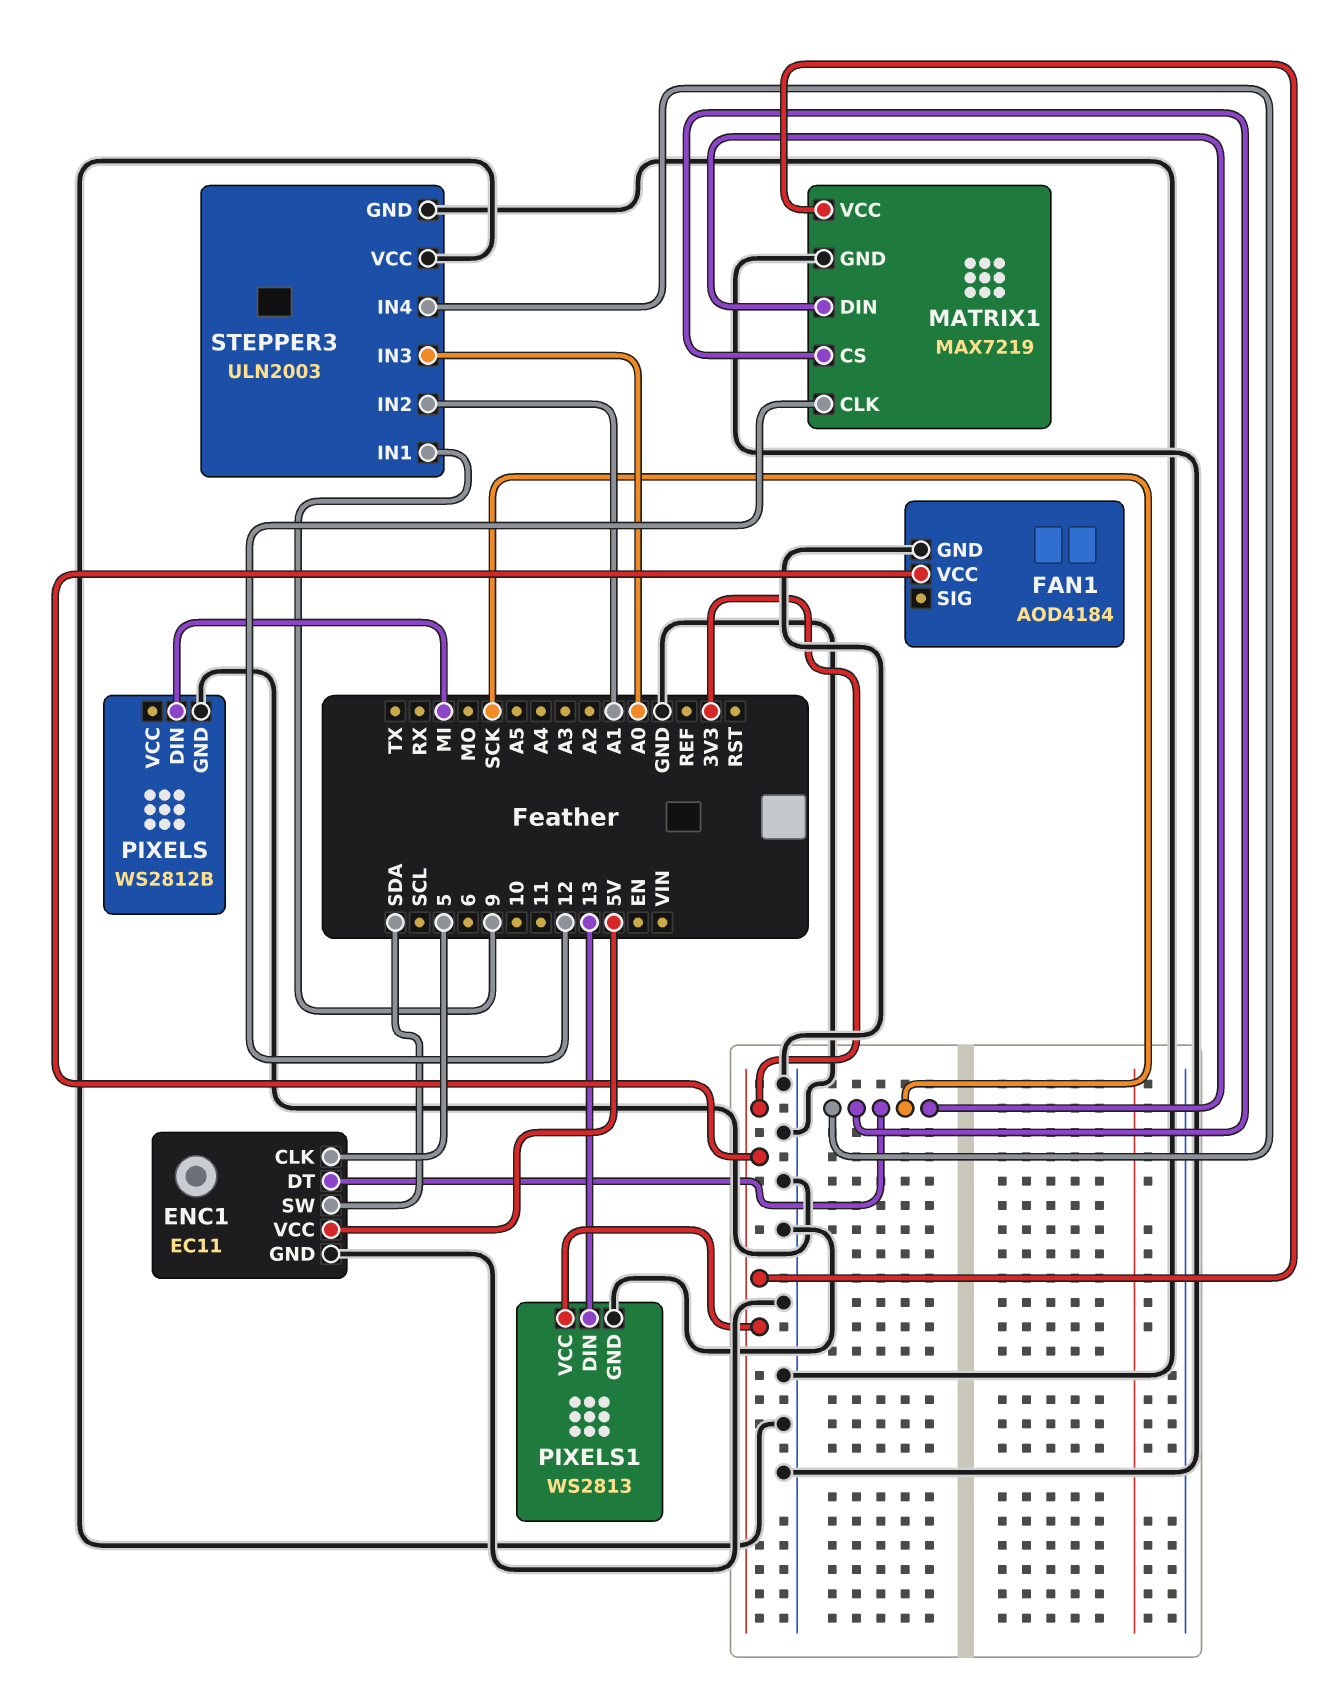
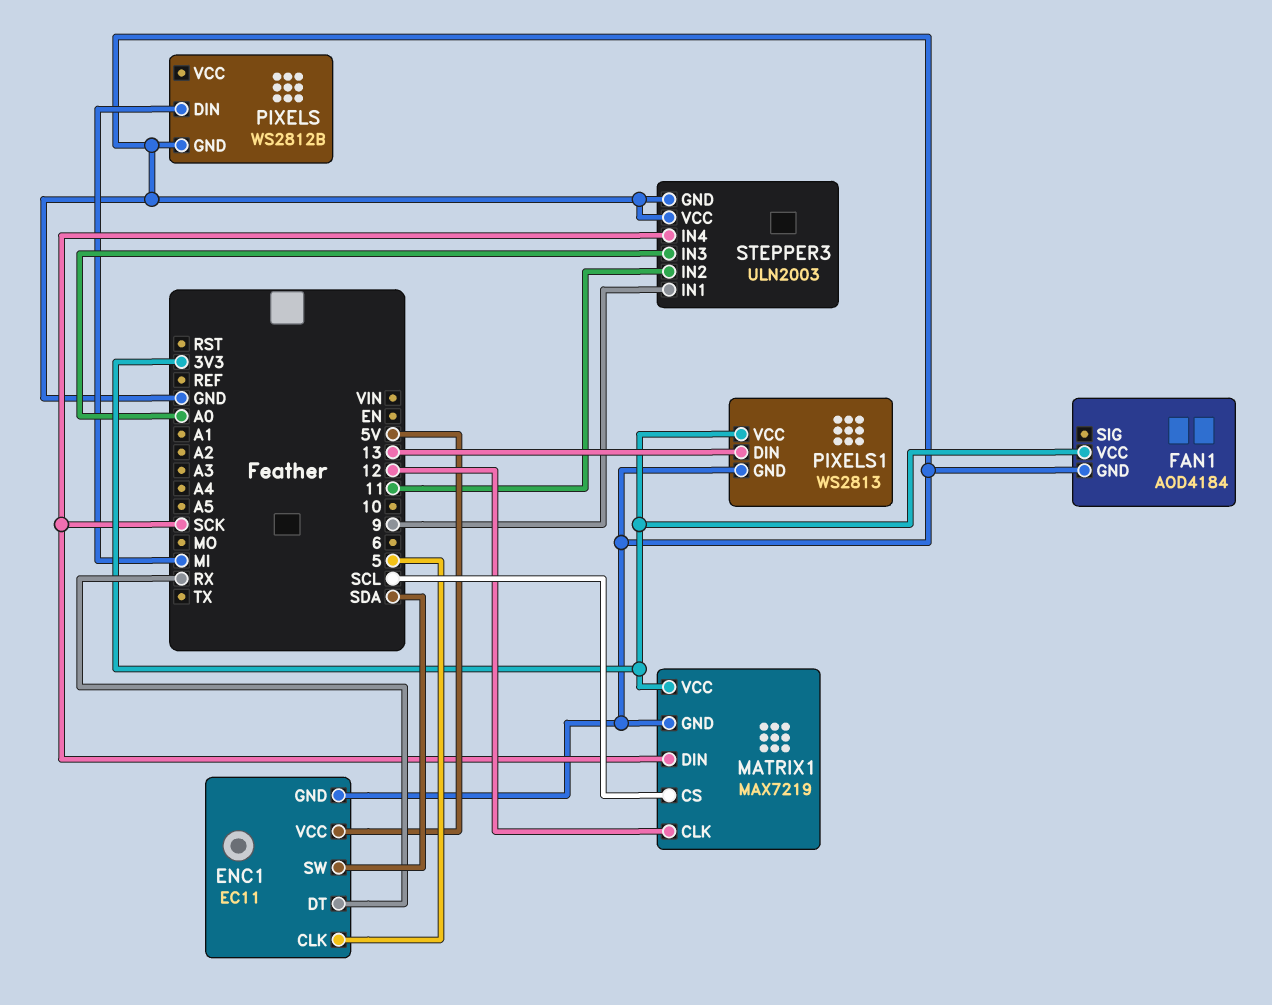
ENC1 pin DT: SCK -> RX
MATRIX1 pin CS: SCK -> SCL
STEPPER3 pin IN2: A1 -> 11

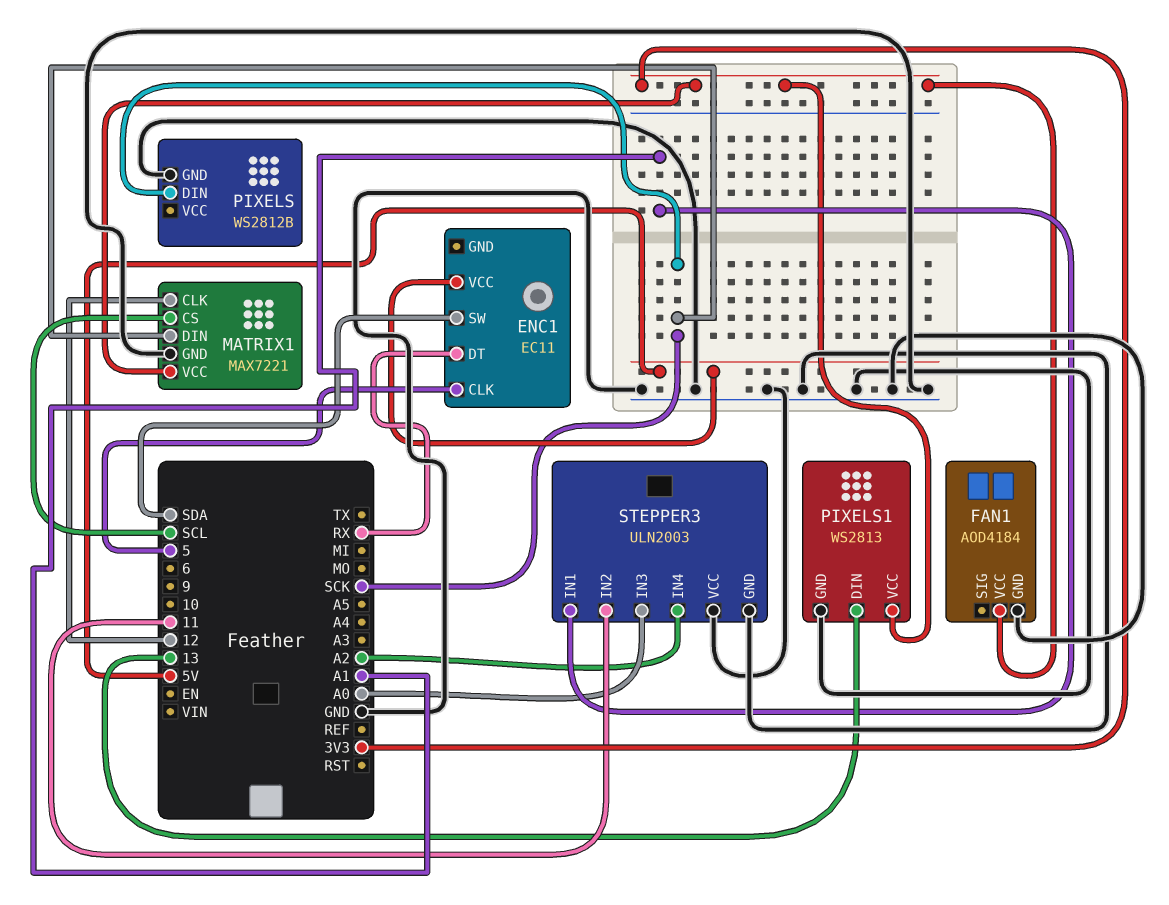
ENC1 pin GND: GND -> none
MATRIX1: MAX7219 -> MAX7221
PIXELS pin DIN: MI -> SCK
STEPPER3 pin IN1: 9 -> A1
STEPPER3 pin IN4: SCK -> A2

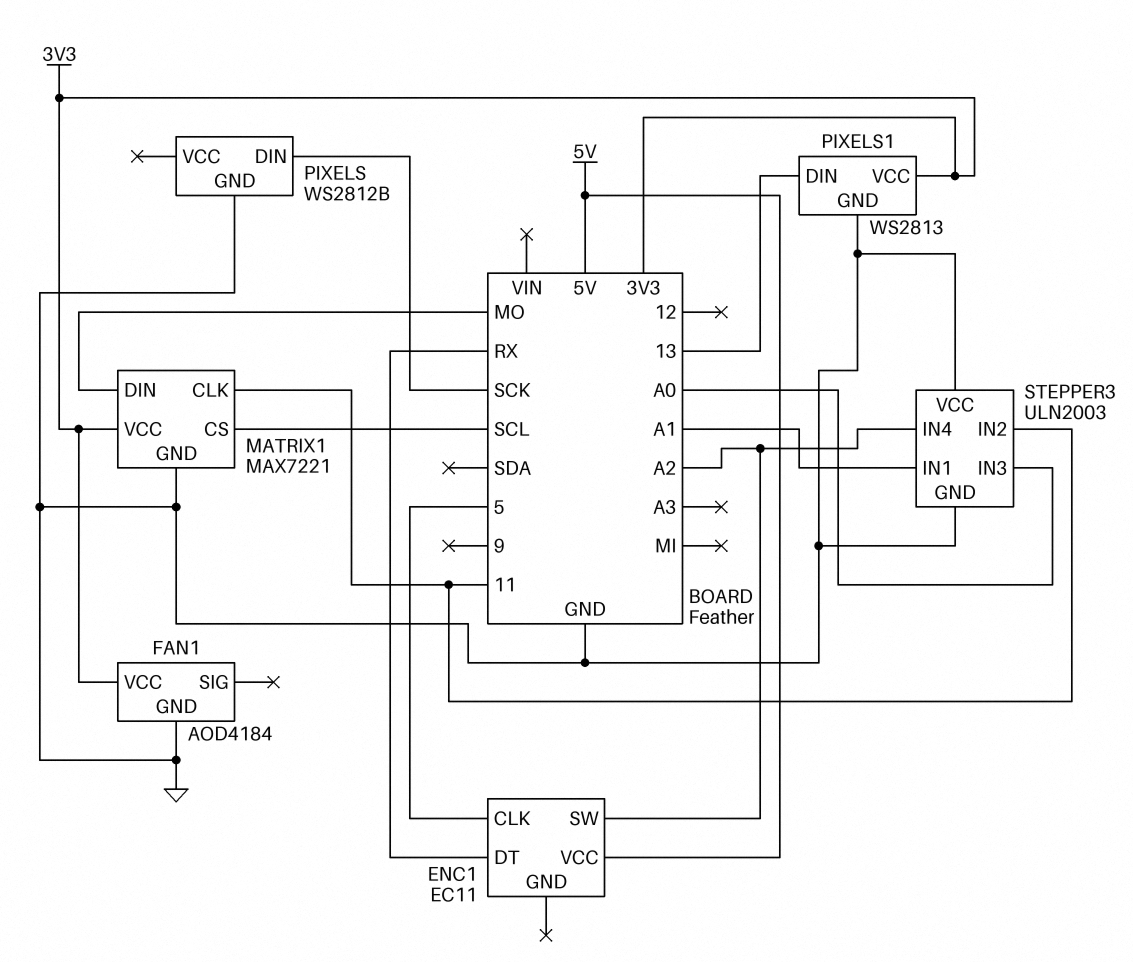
ENC1 pin SW: SDA -> A2
MATRIX1 pin CLK: 12 -> 11
MATRIX1 pin DIN: SCK -> MO

